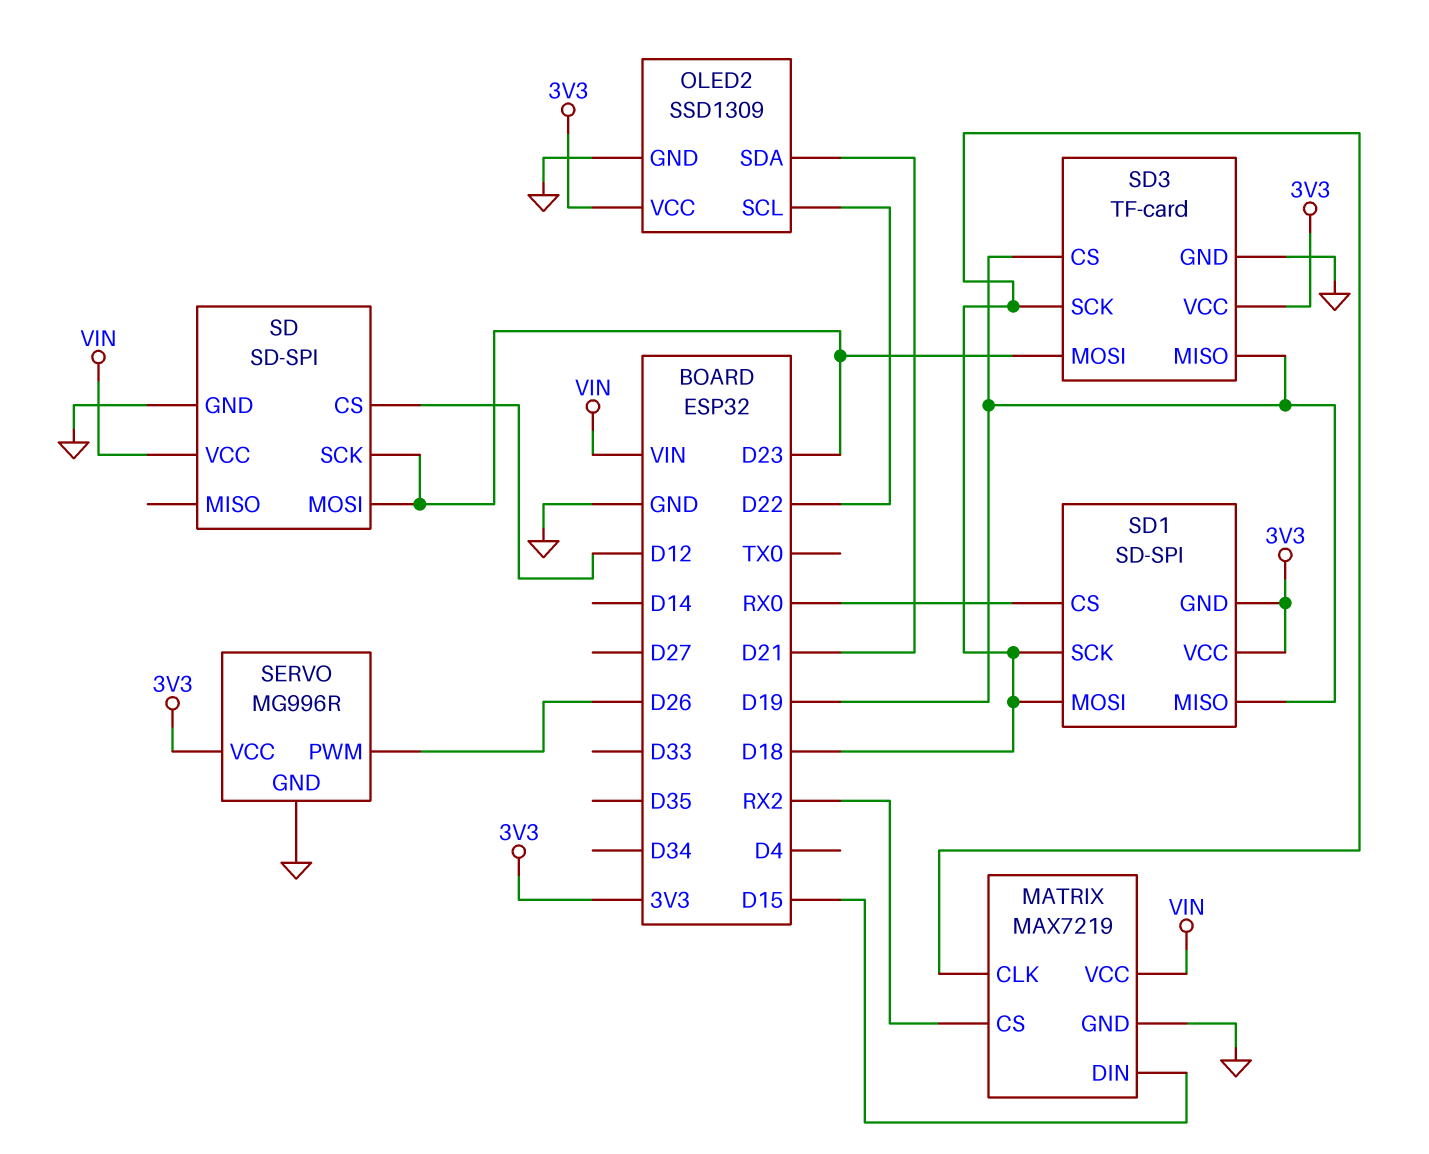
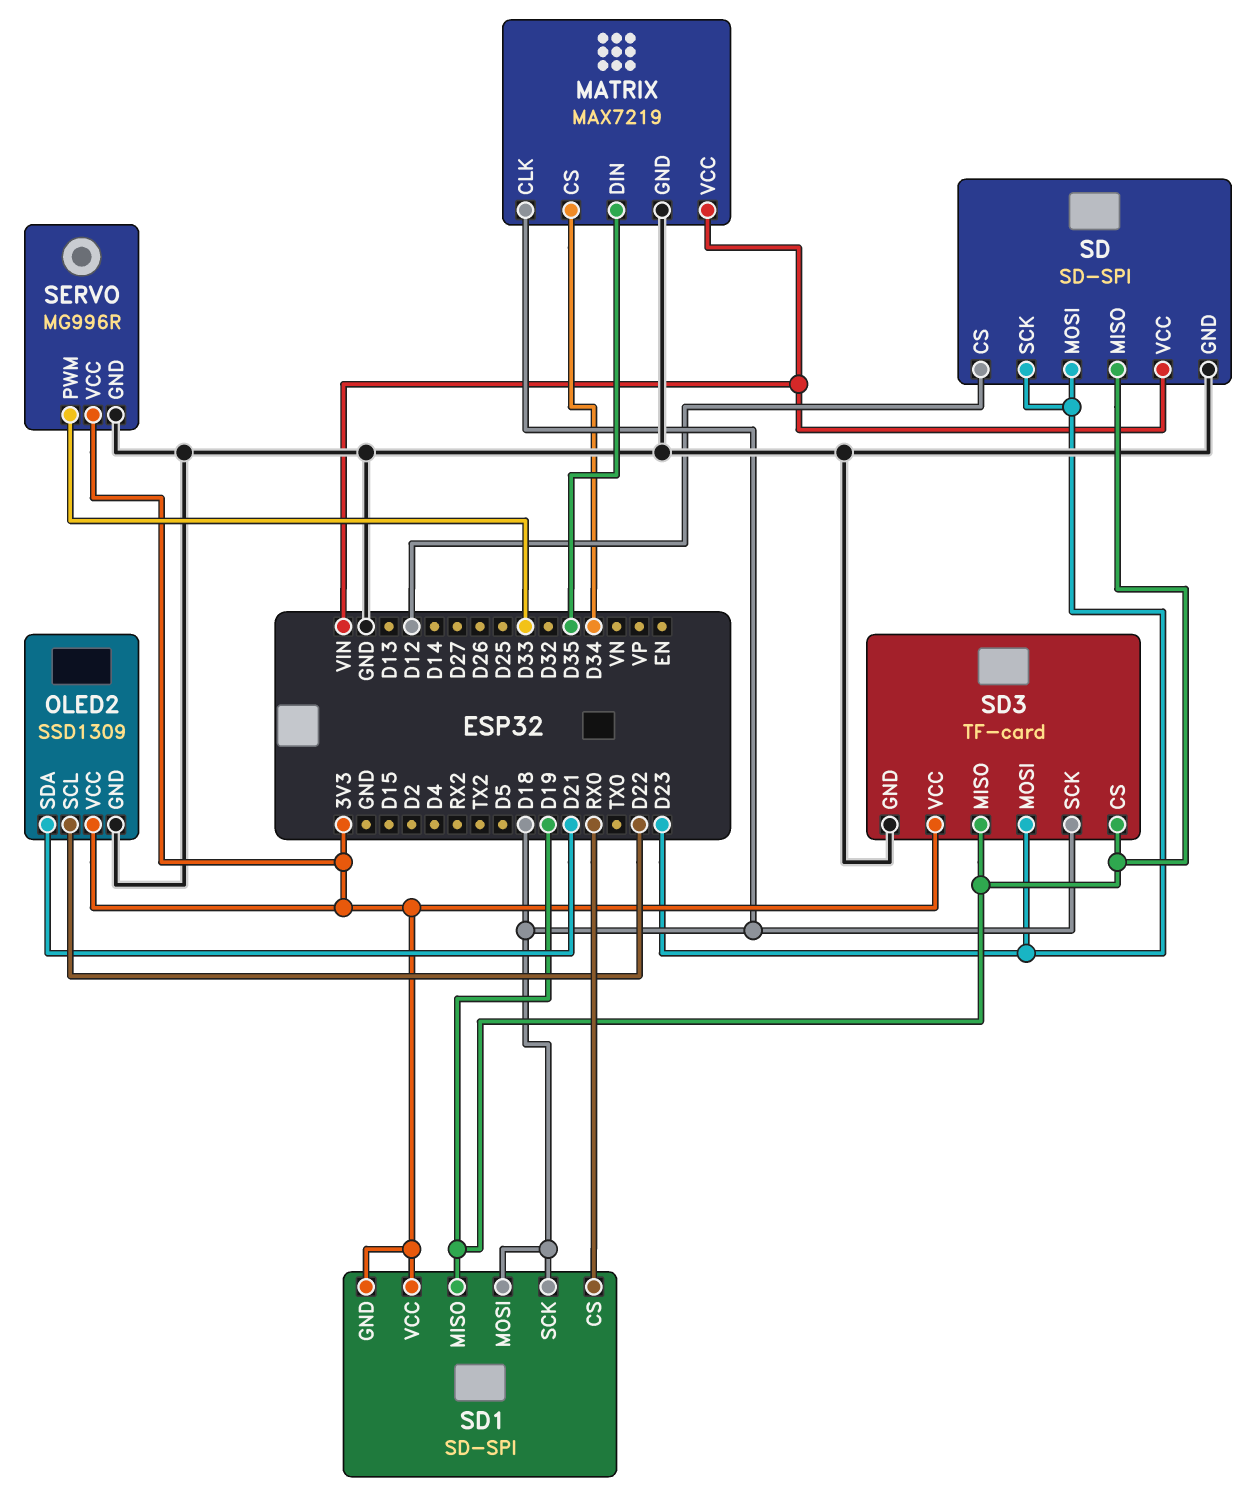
MATRIX pin CS: RX2 -> D34
MATRIX pin DIN: D15 -> D35
SD pin MISO: none -> D19
SERVO pin PWM: D26 -> D33

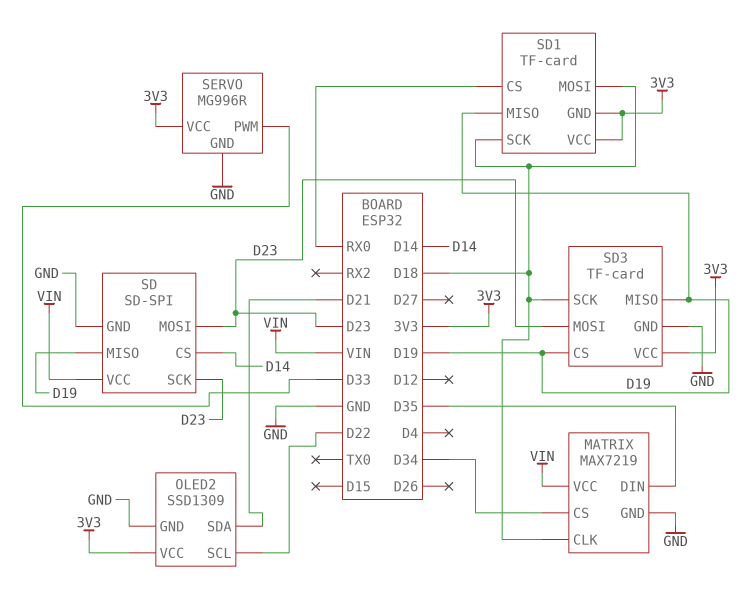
SD pin CS: D12 -> D14
SD1: SD-SPI -> TF-card

